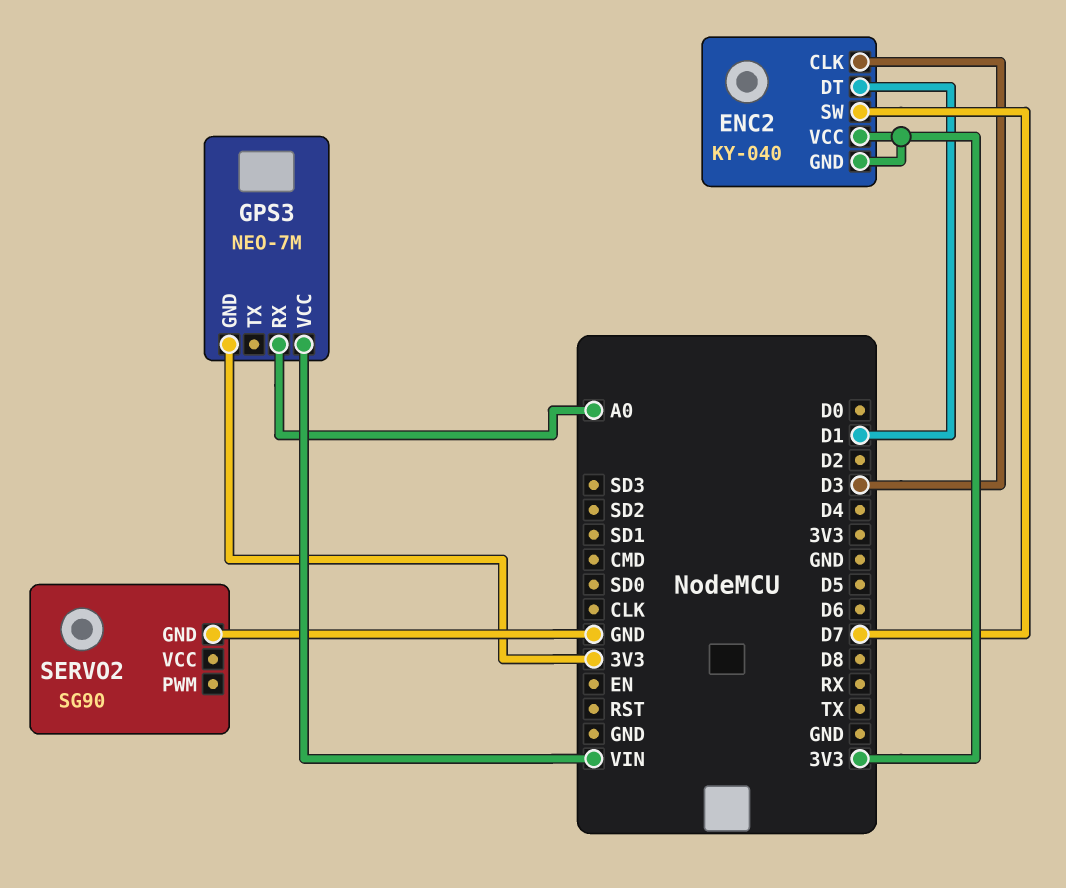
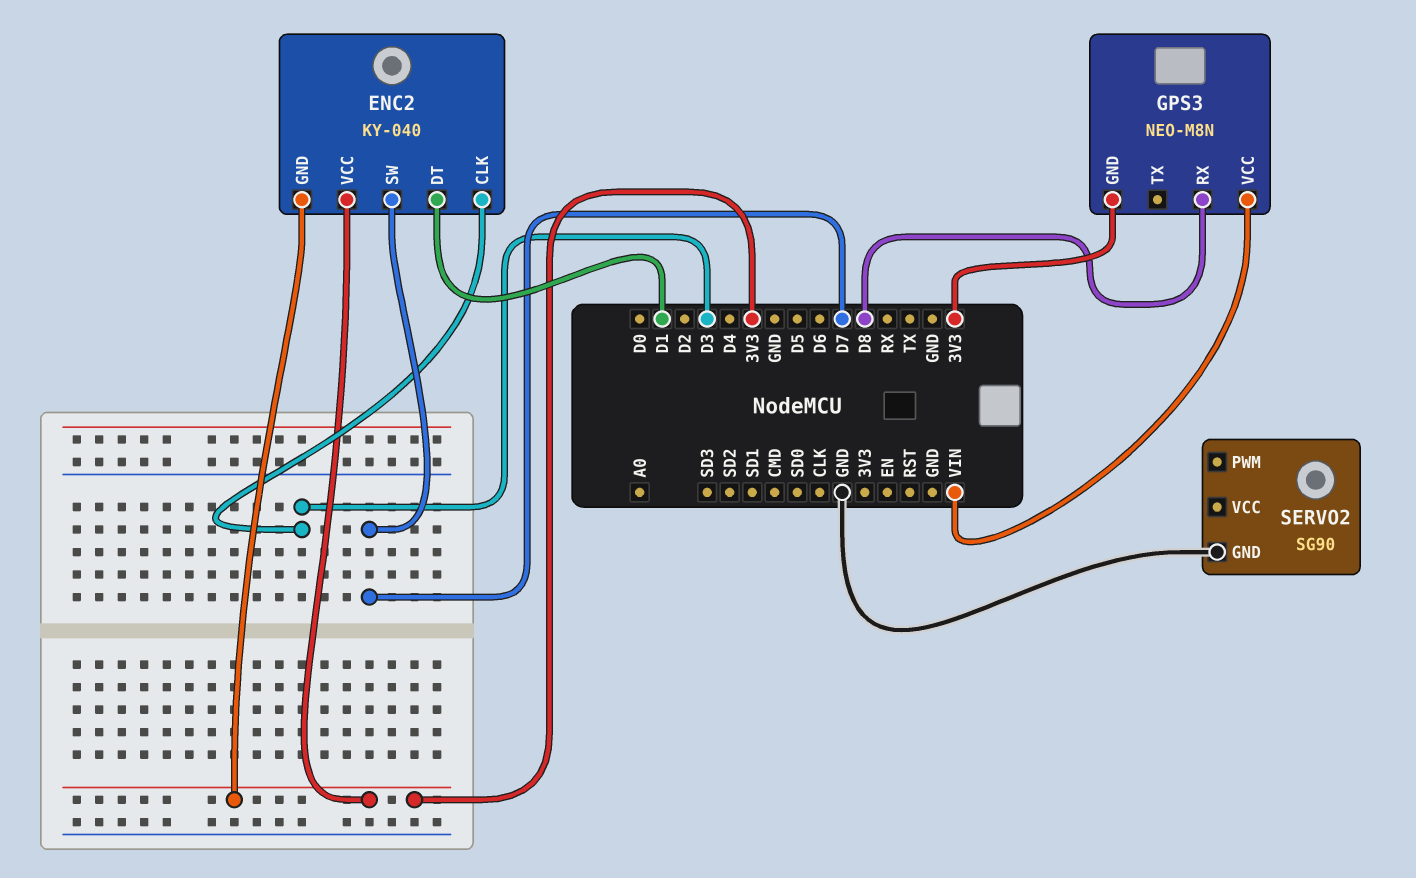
GPS3: NEO-7M -> NEO-M8N
GPS3 pin RX: A0 -> D8

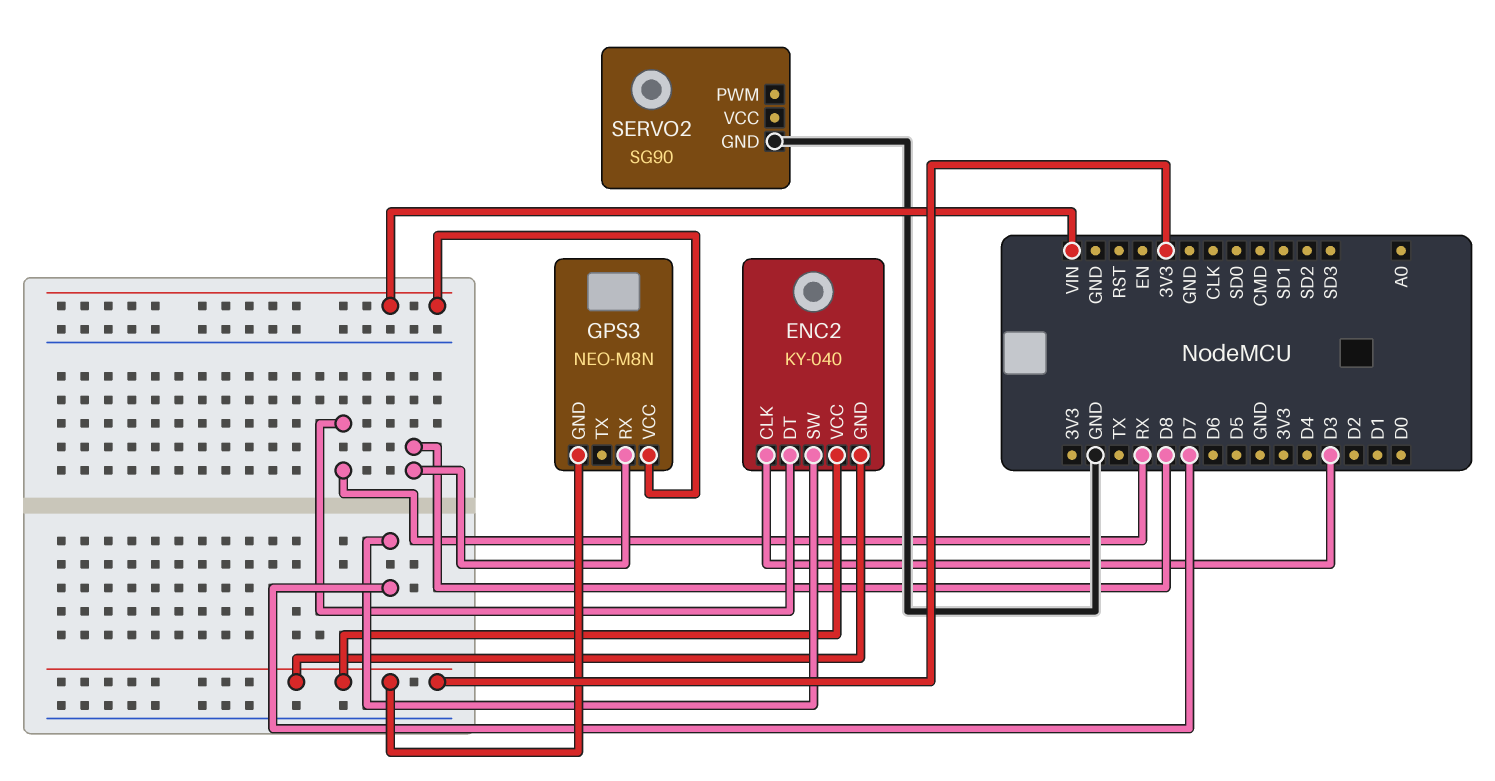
ENC2 pin DT: D1 -> RX

